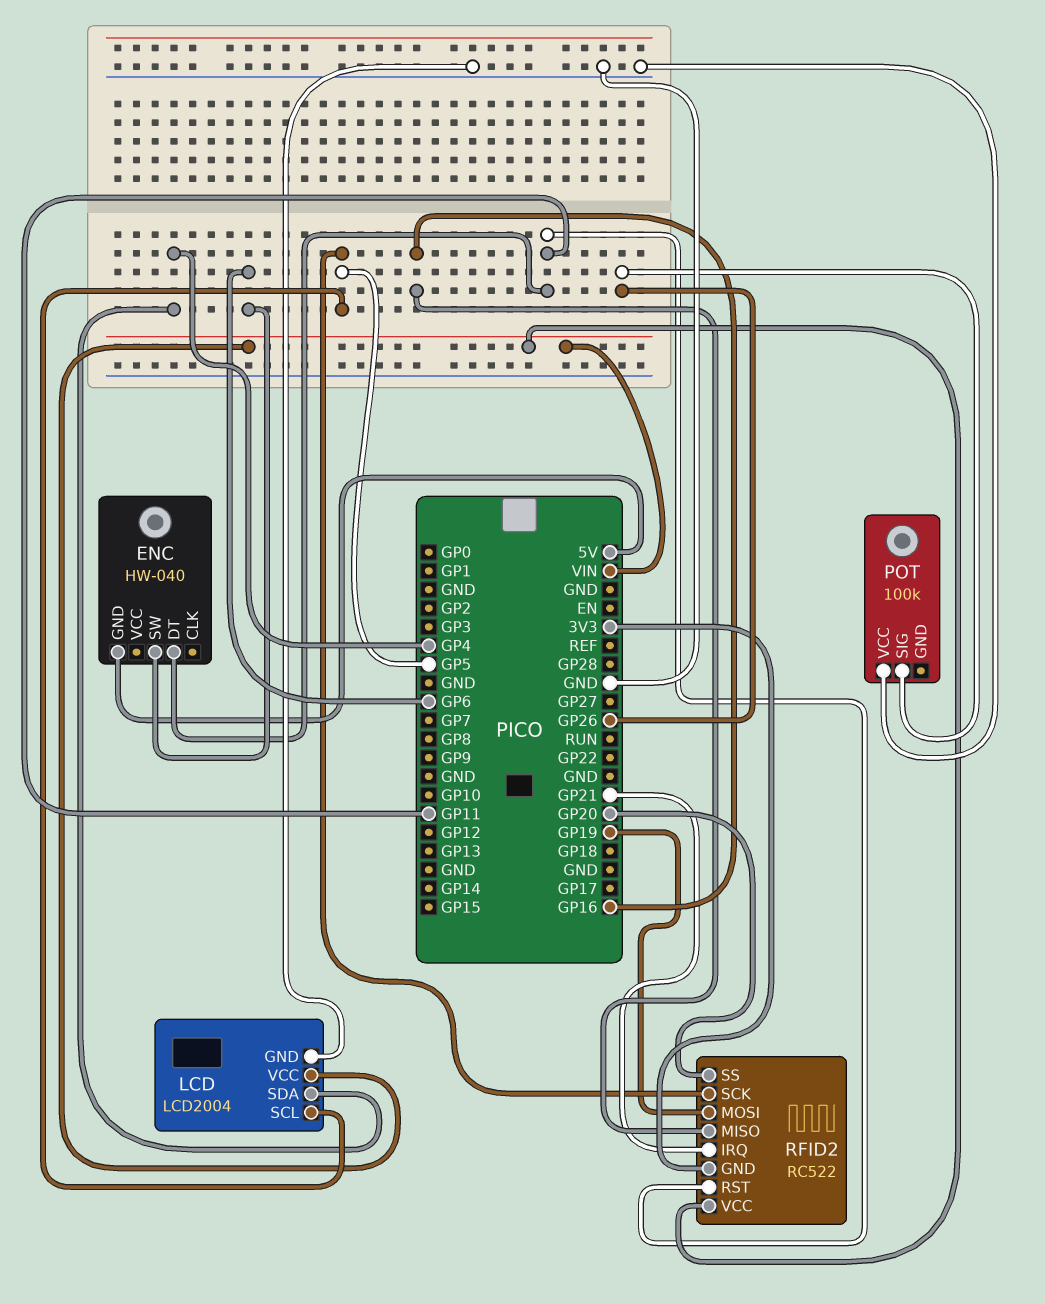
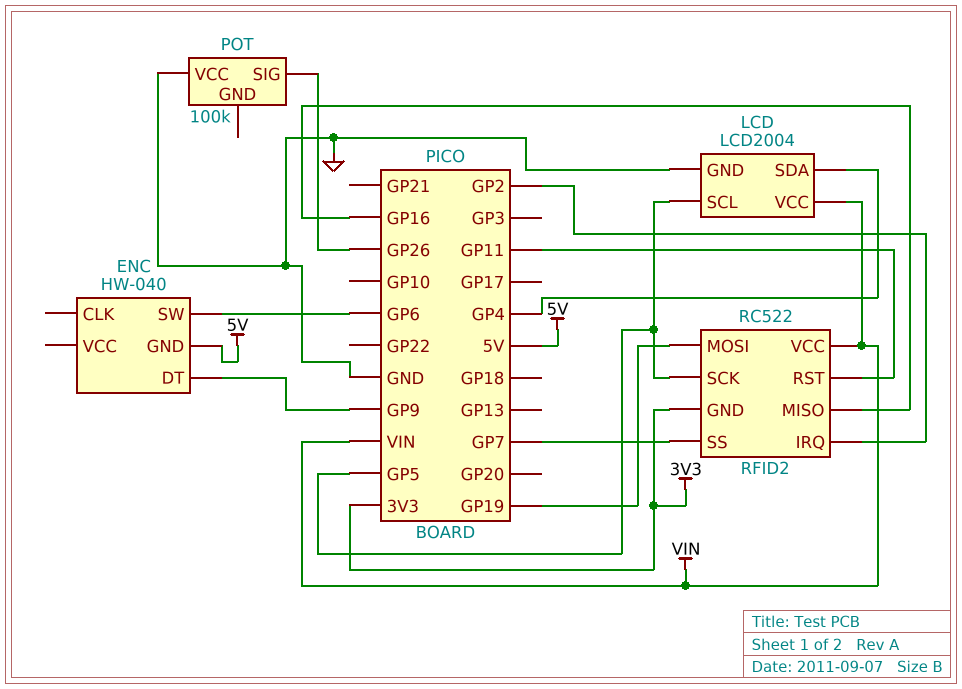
ENC pin DT: GP11 -> GP9
RFID2 pin IRQ: GP21 -> GP2
RFID2 pin SS: GP20 -> GP7

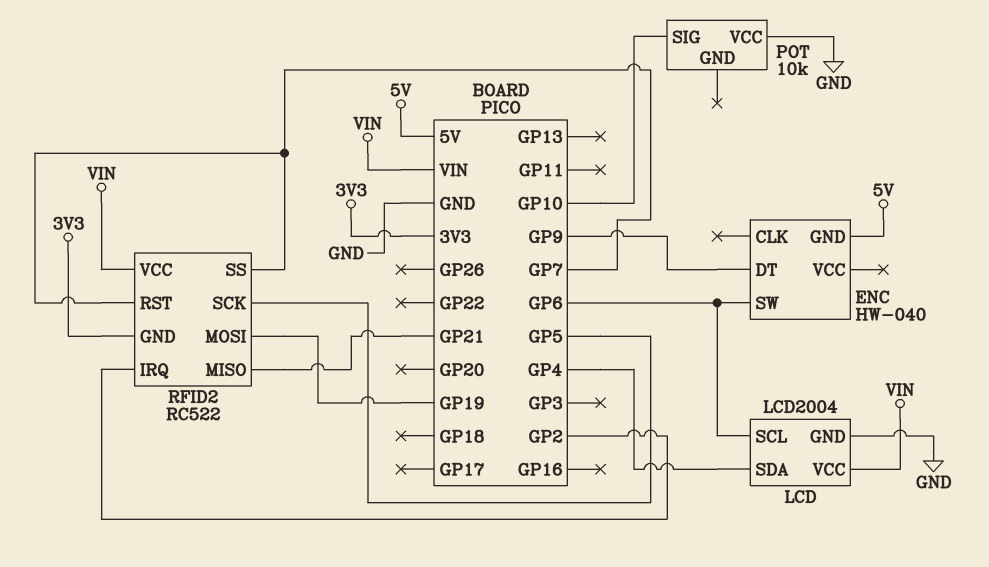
LCD pin SCL: GP5 -> GP6
POT: 100k -> 10k
POT pin SIG: GP26 -> GP10
RFID2 pin MISO: GP16 -> GP21
RFID2 pin RST: GP11 -> GP7

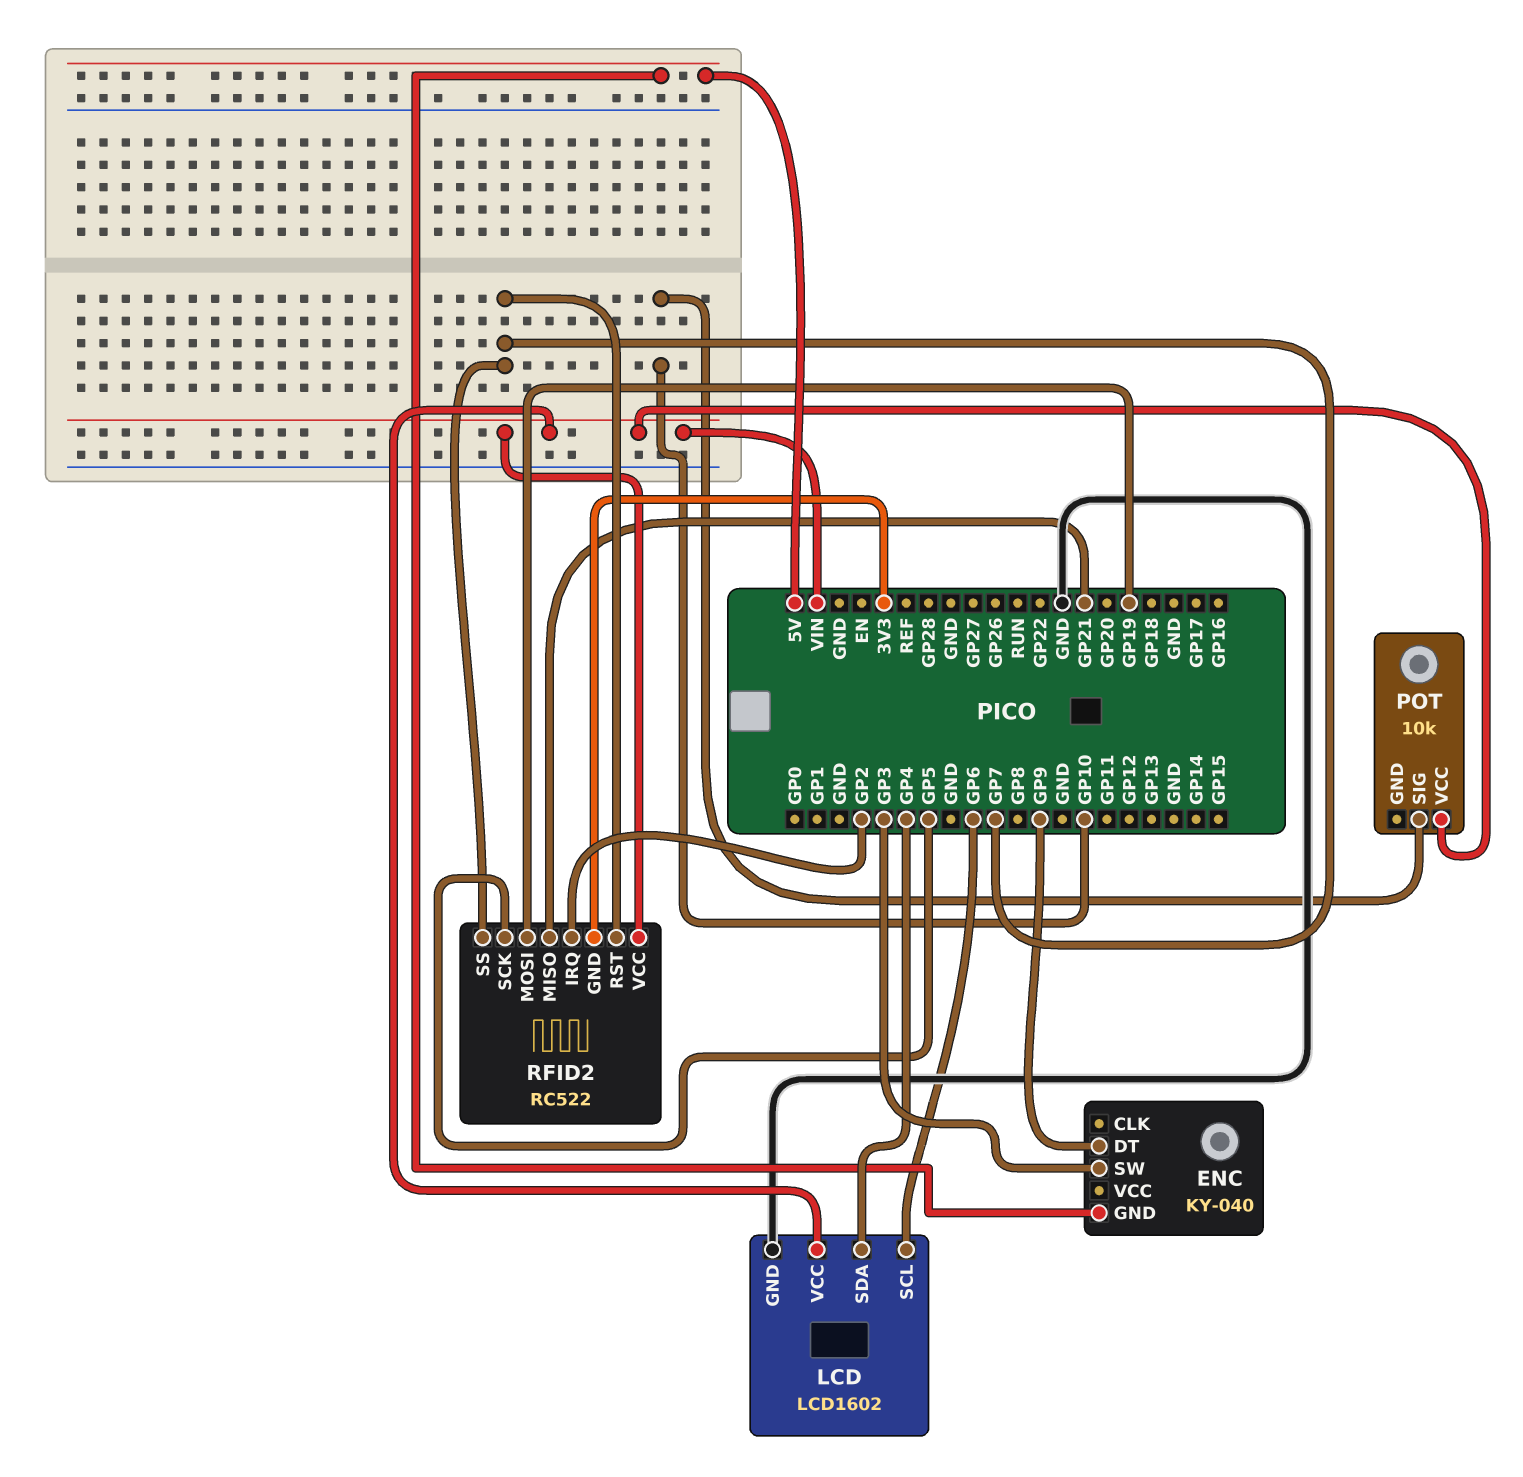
ENC: HW-040 -> KY-040
ENC pin SW: GP6 -> GP3
LCD: LCD2004 -> LCD1602
POT pin VCC: GND -> VIN

